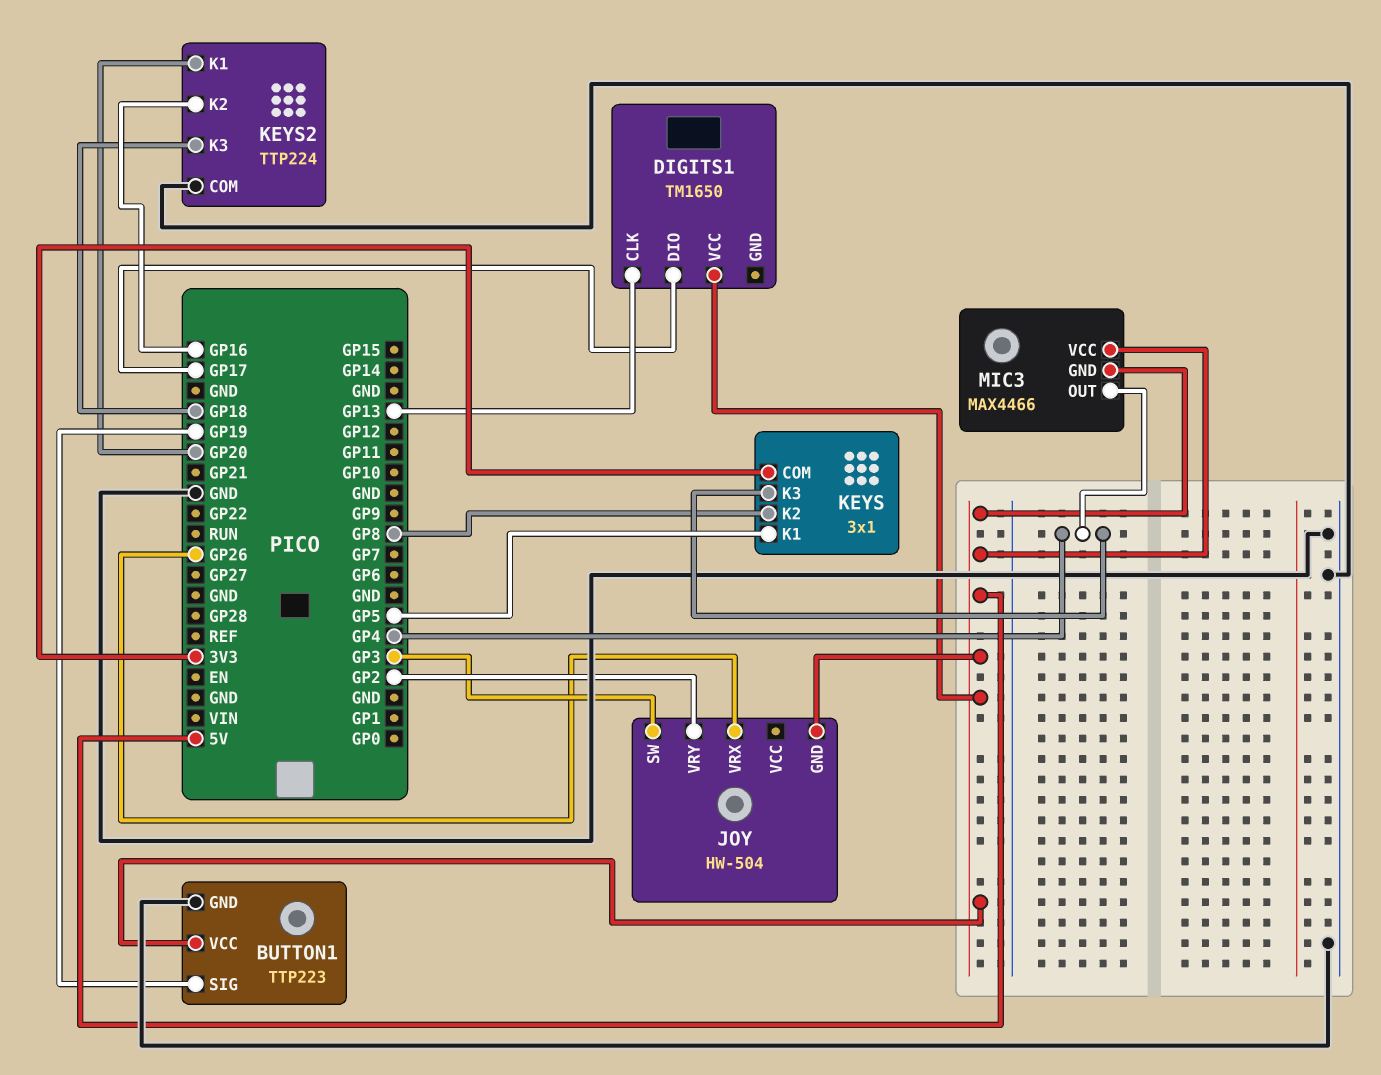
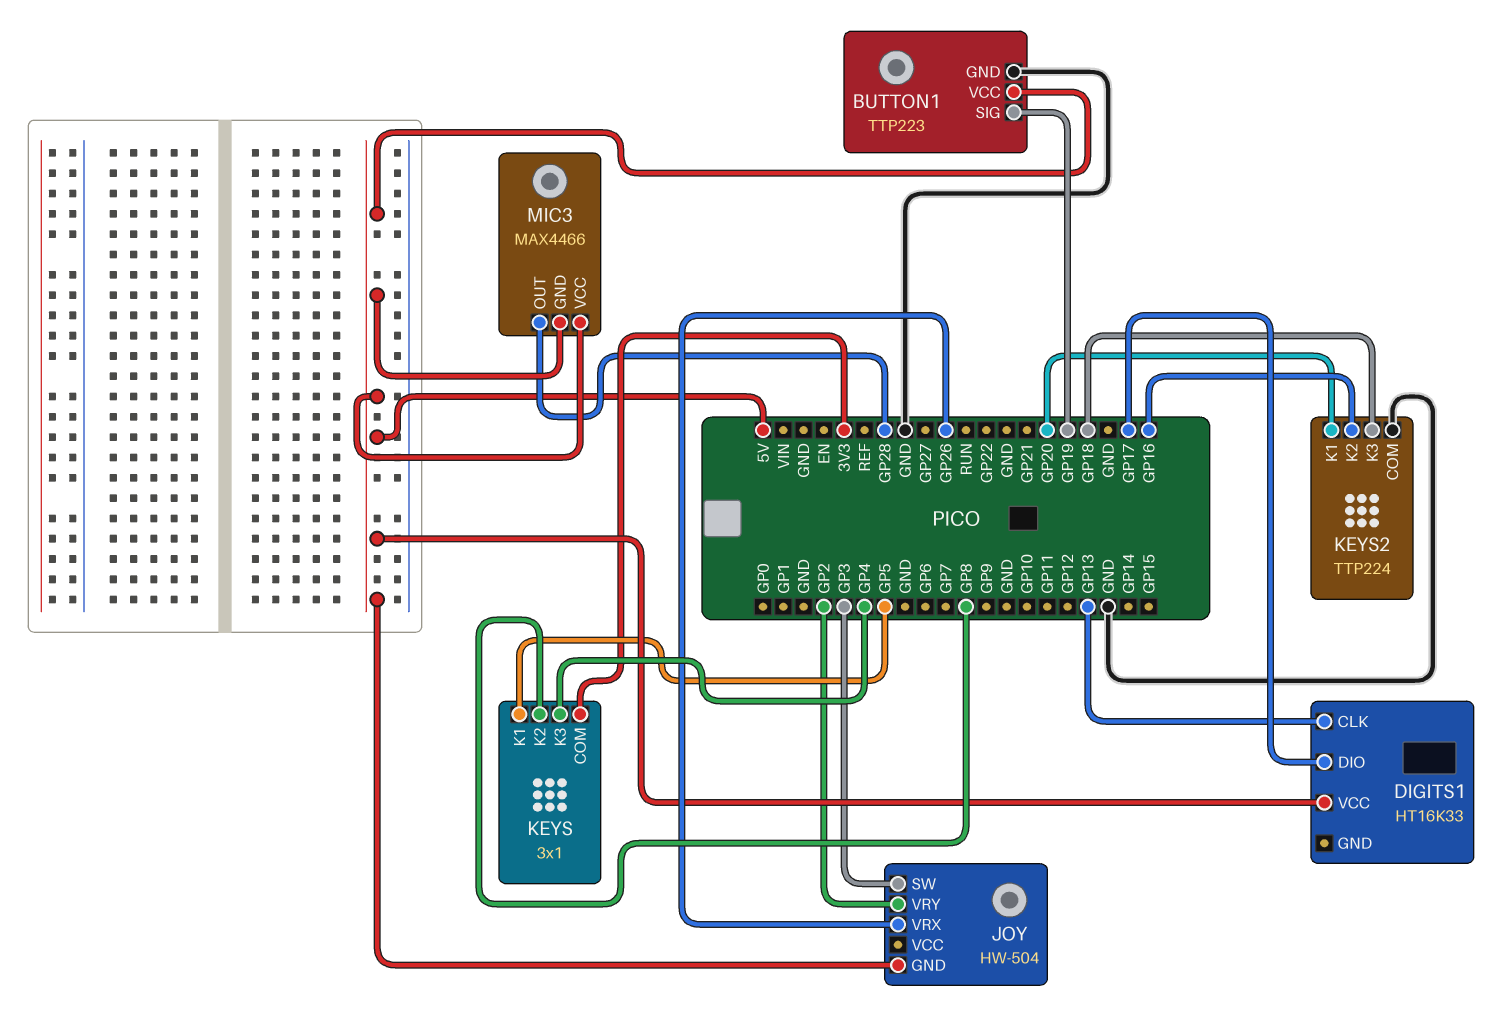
DIGITS1: TM1650 -> HT16K33
MIC3 pin OUT: GP4 -> GP28

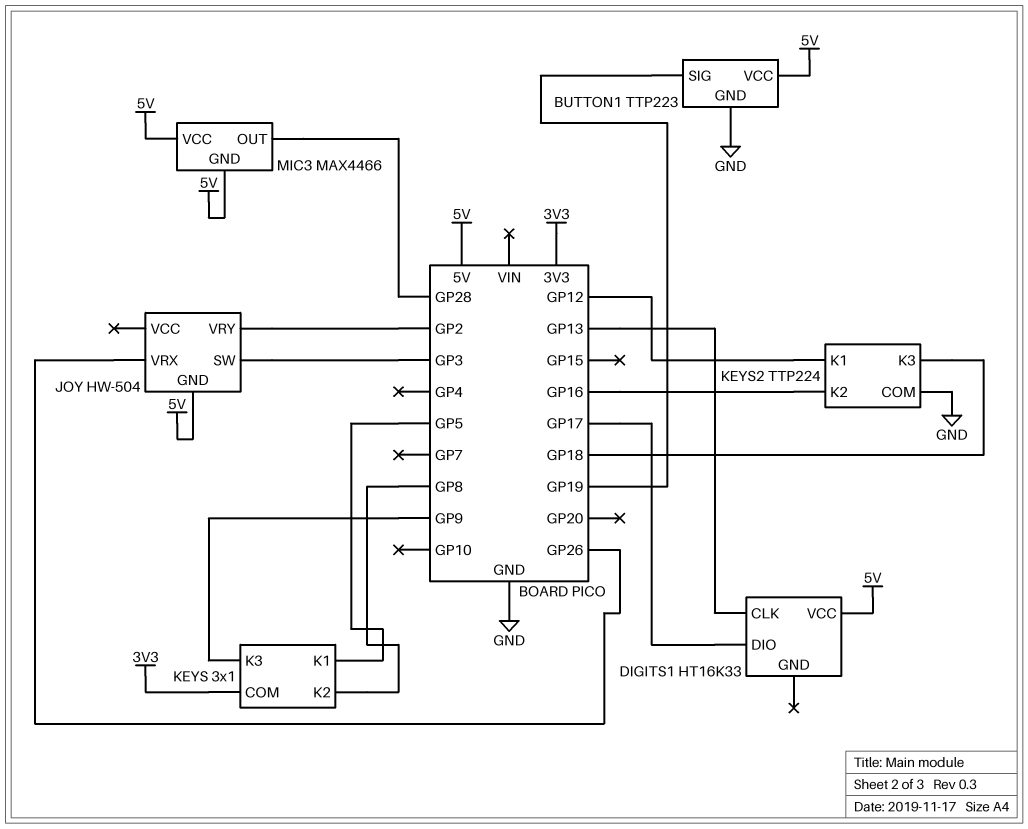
KEYS pin K3: GP4 -> GP9
KEYS2 pin K1: GP20 -> GP12

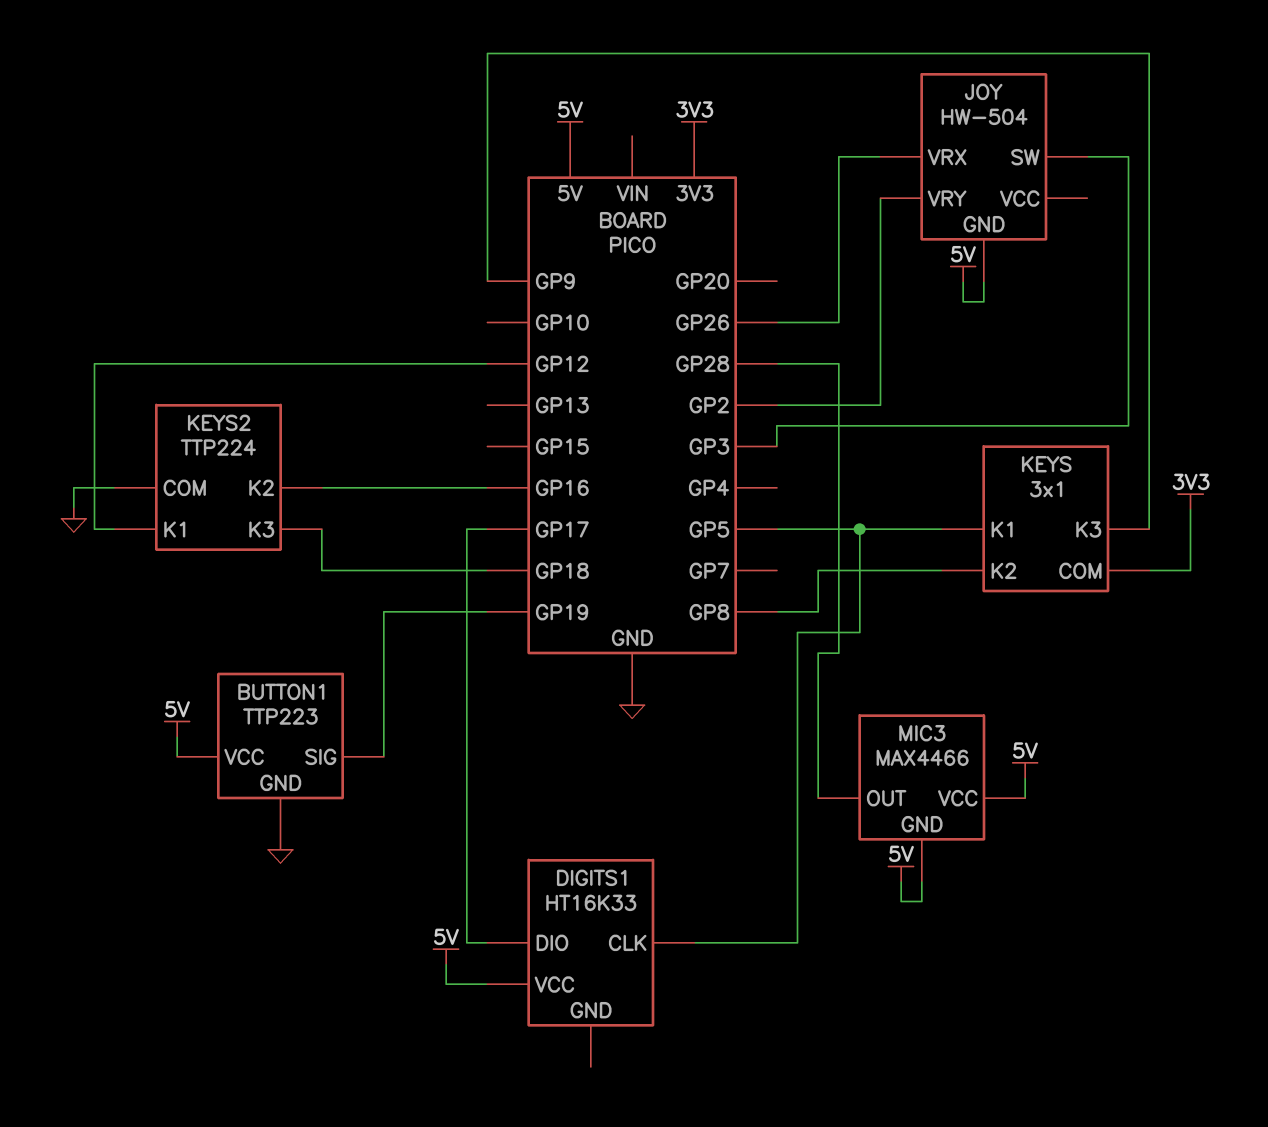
DIGITS1 pin CLK: GP13 -> GP5

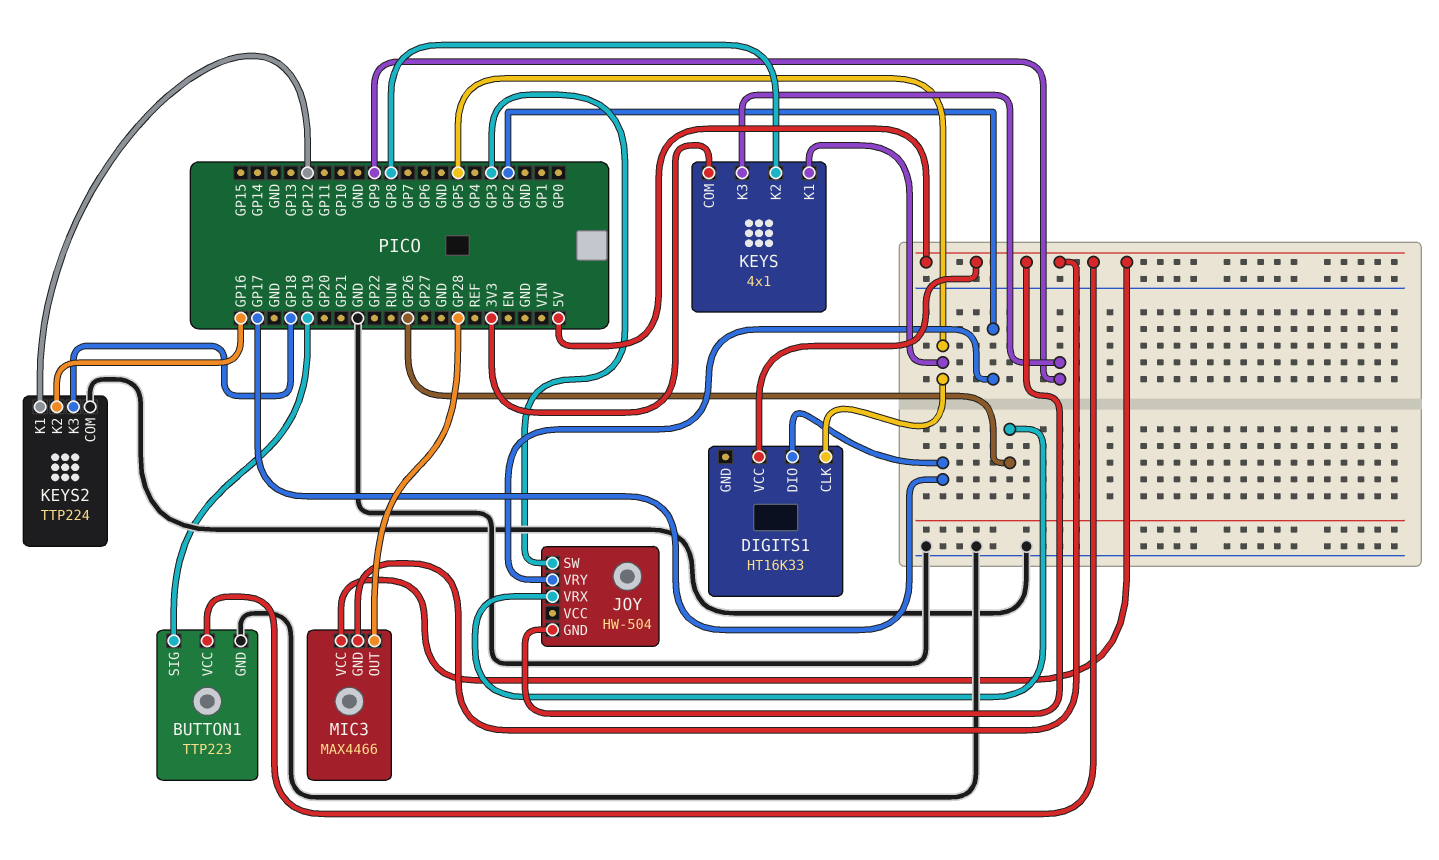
KEYS: 3x1 -> 4x1

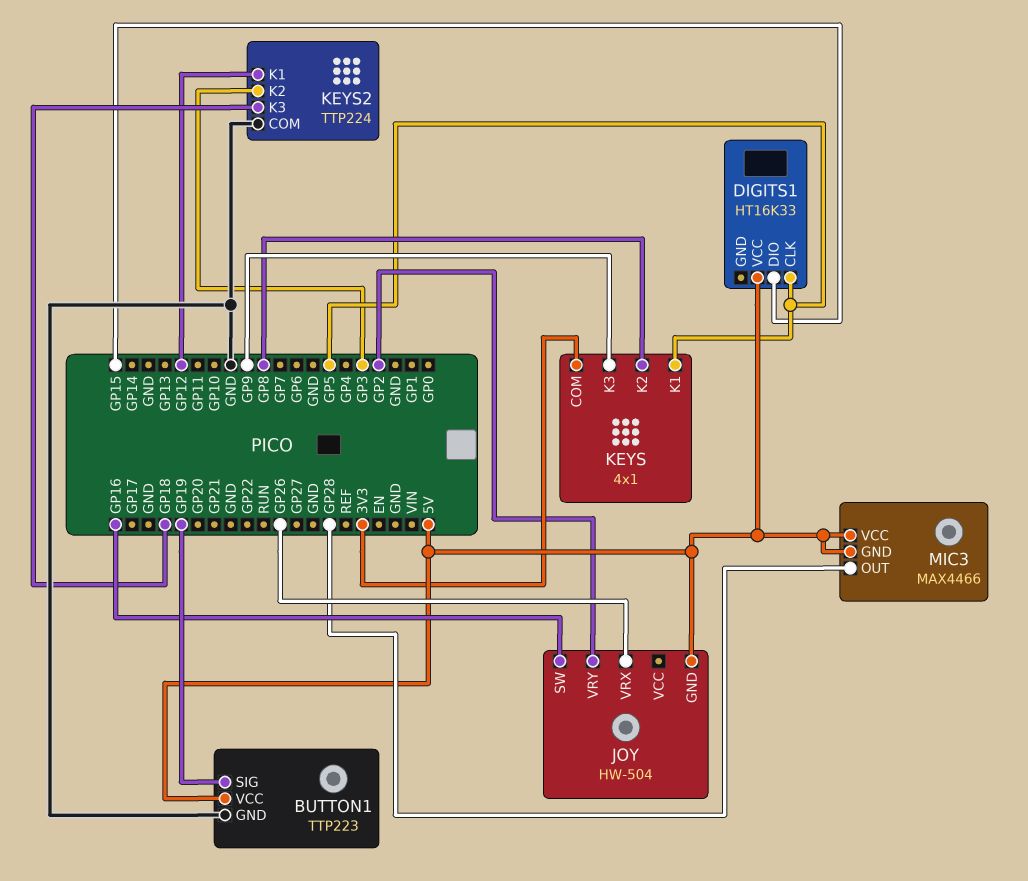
DIGITS1 pin DIO: GP17 -> GP15
JOY pin SW: GP3 -> GP16
KEYS2 pin K2: GP16 -> GP3

